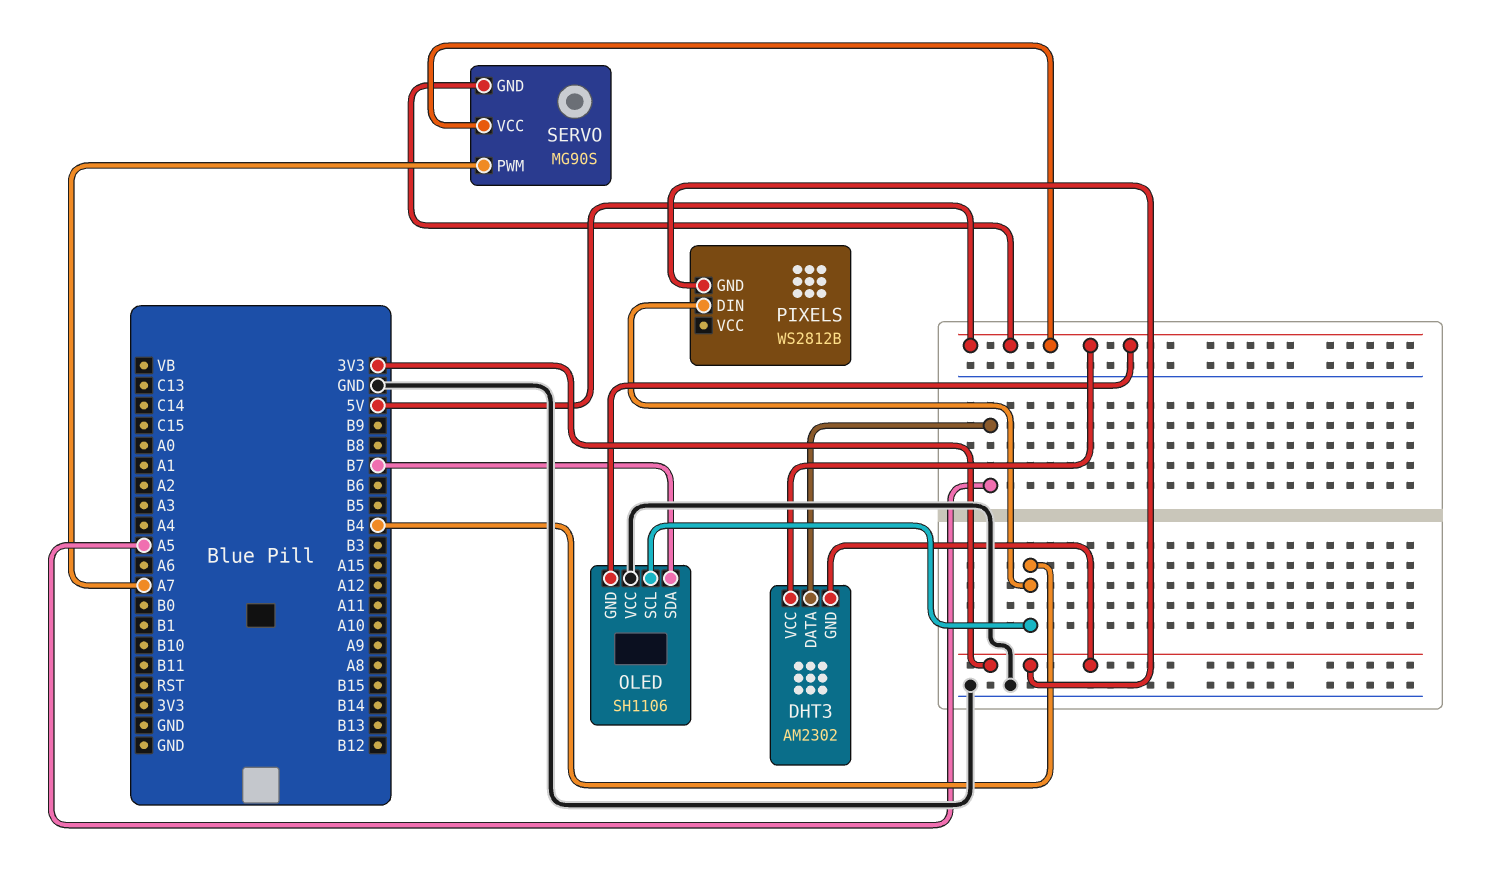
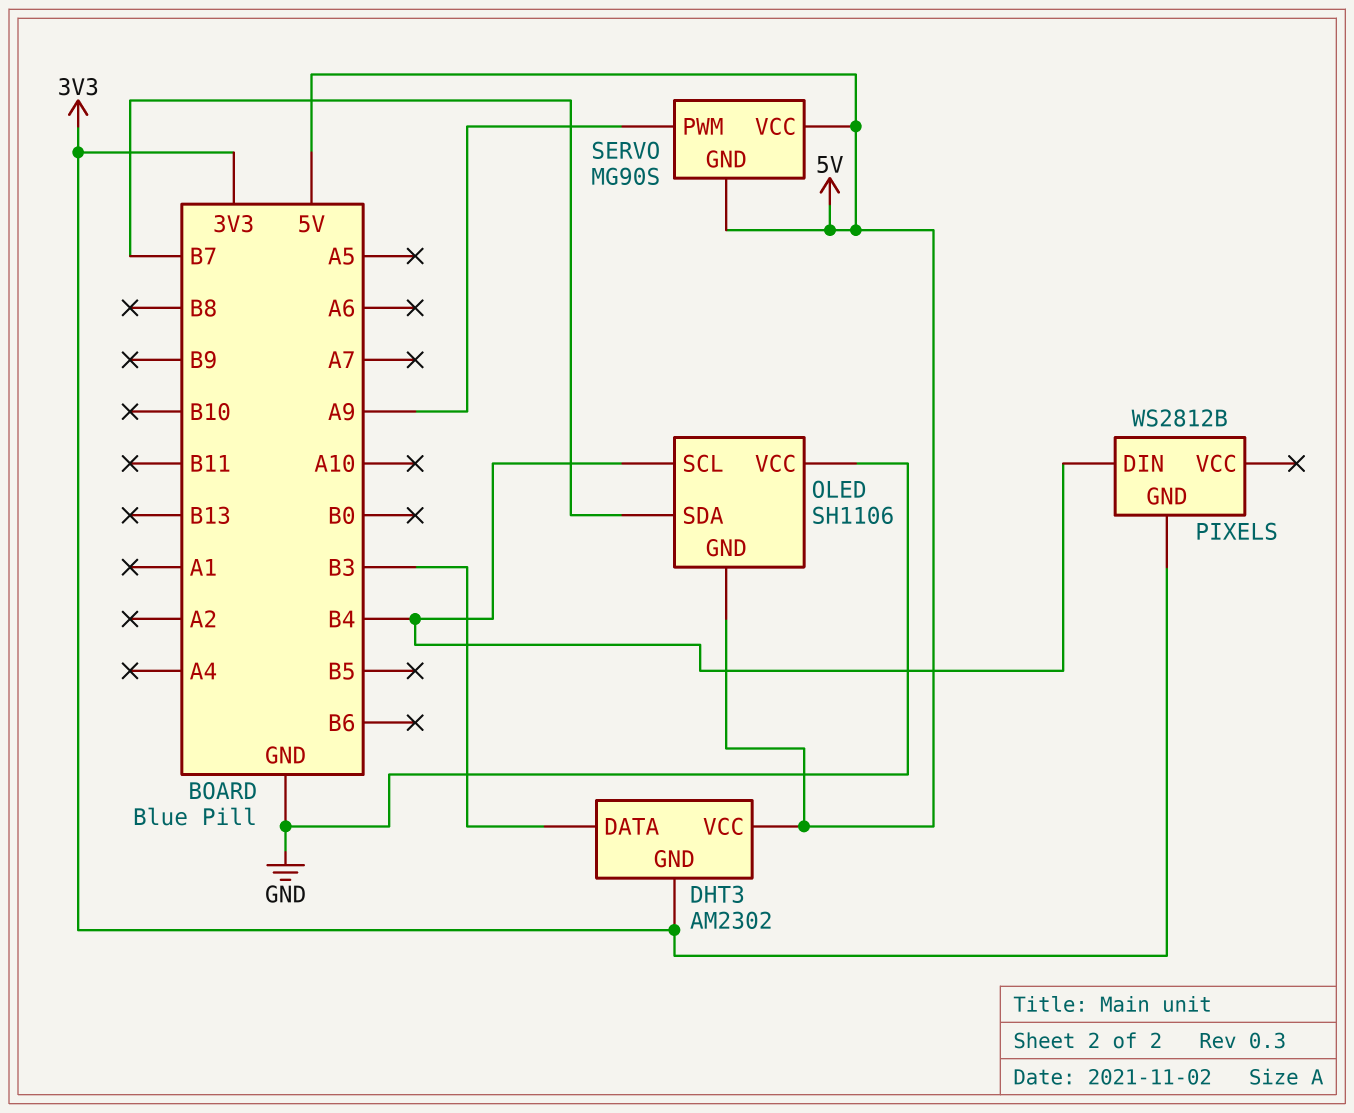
DHT3 pin DATA: A5 -> B3
SERVO pin PWM: A7 -> A9

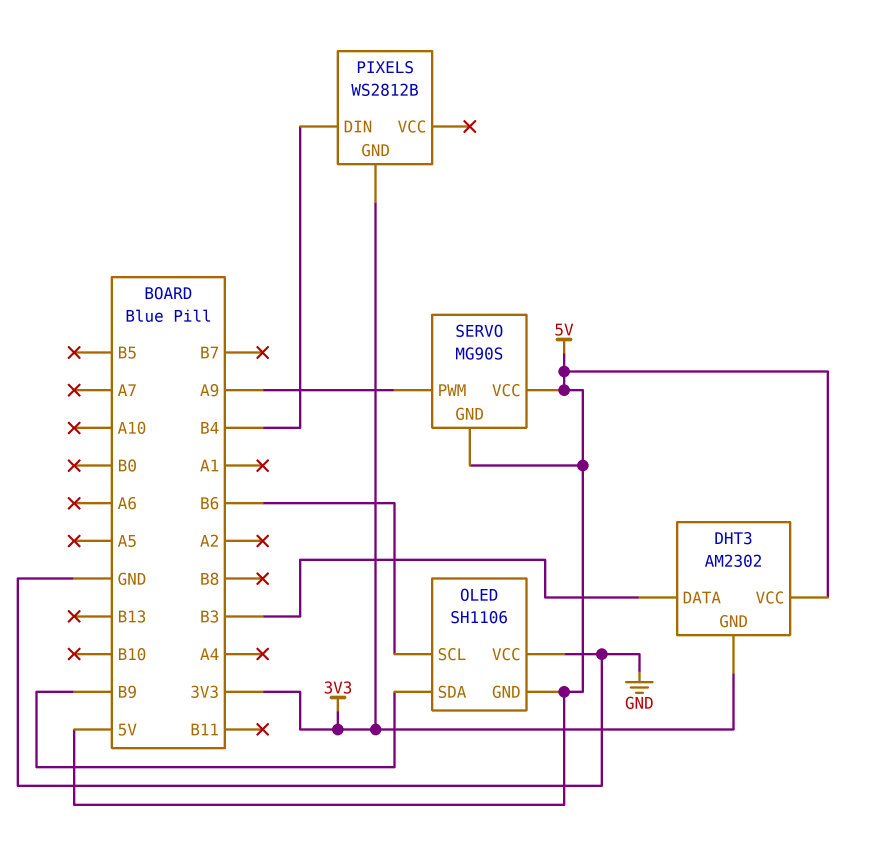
OLED pin SCL: B4 -> B6
OLED pin SDA: B7 -> B9

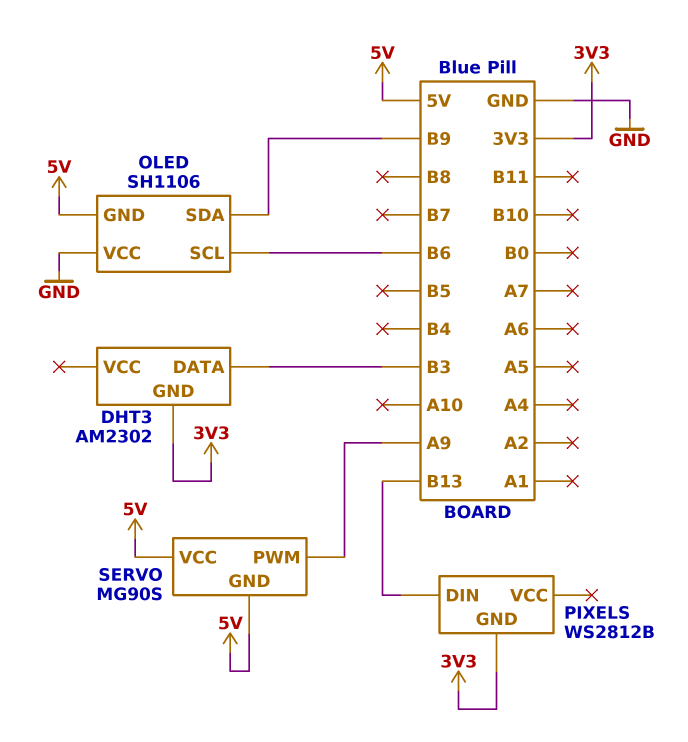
DHT3 pin VCC: 5V -> none
PIXELS pin DIN: B4 -> B13

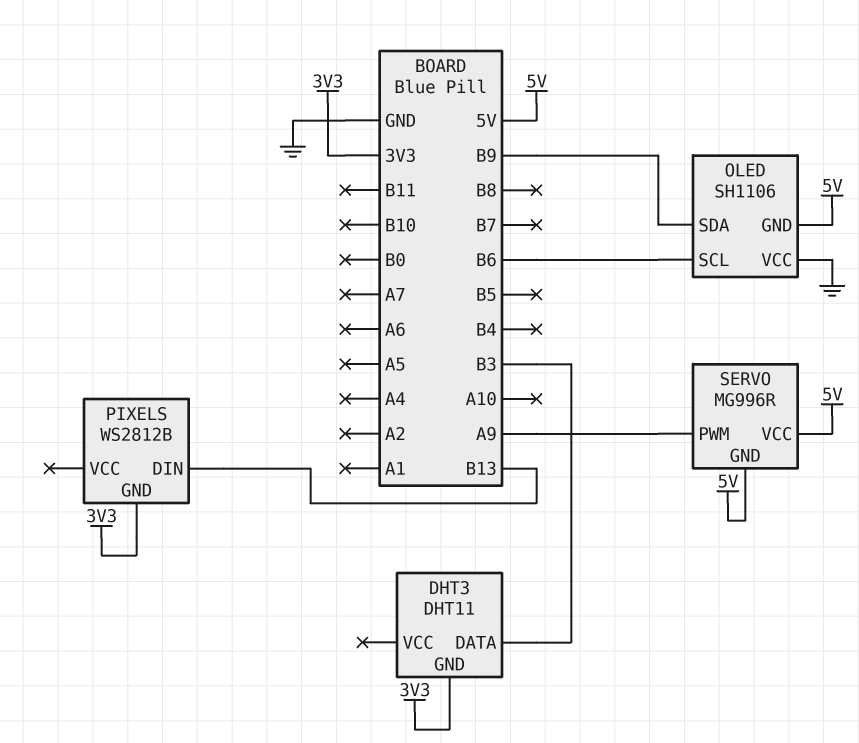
DHT3: AM2302 -> DHT11
SERVO: MG90S -> MG996R

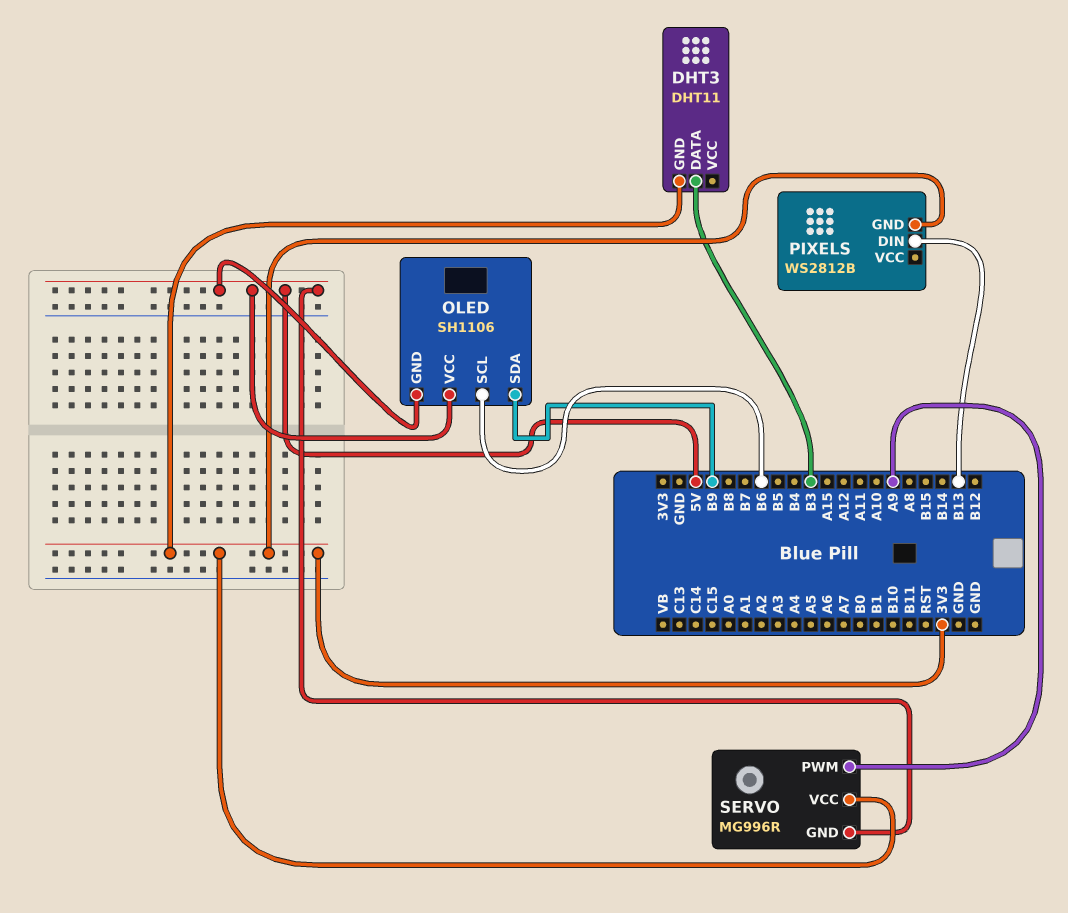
OLED pin VCC: GND -> 5V
SERVO pin VCC: 5V -> 3V3

